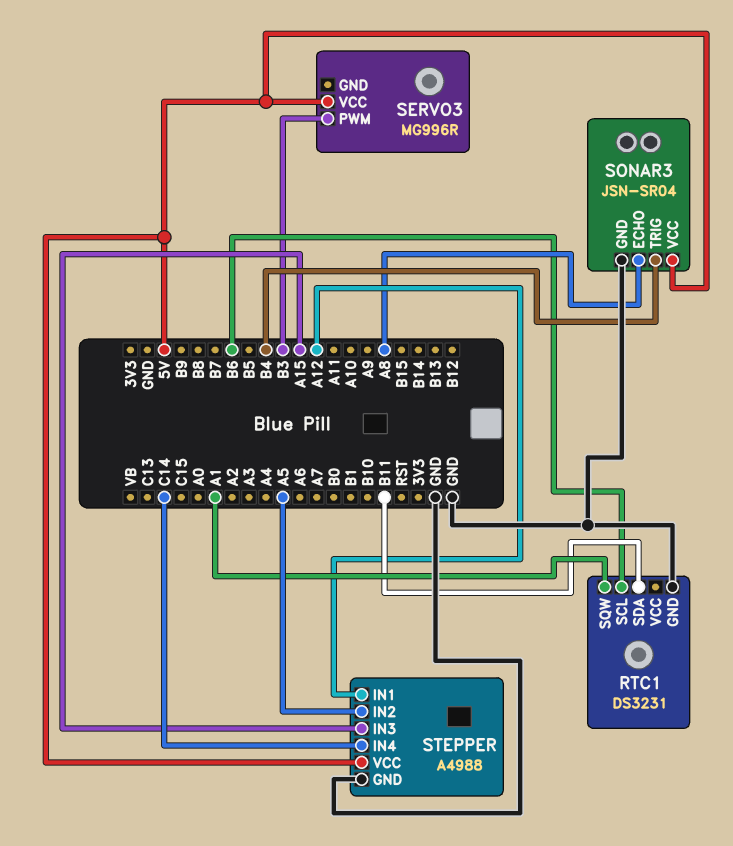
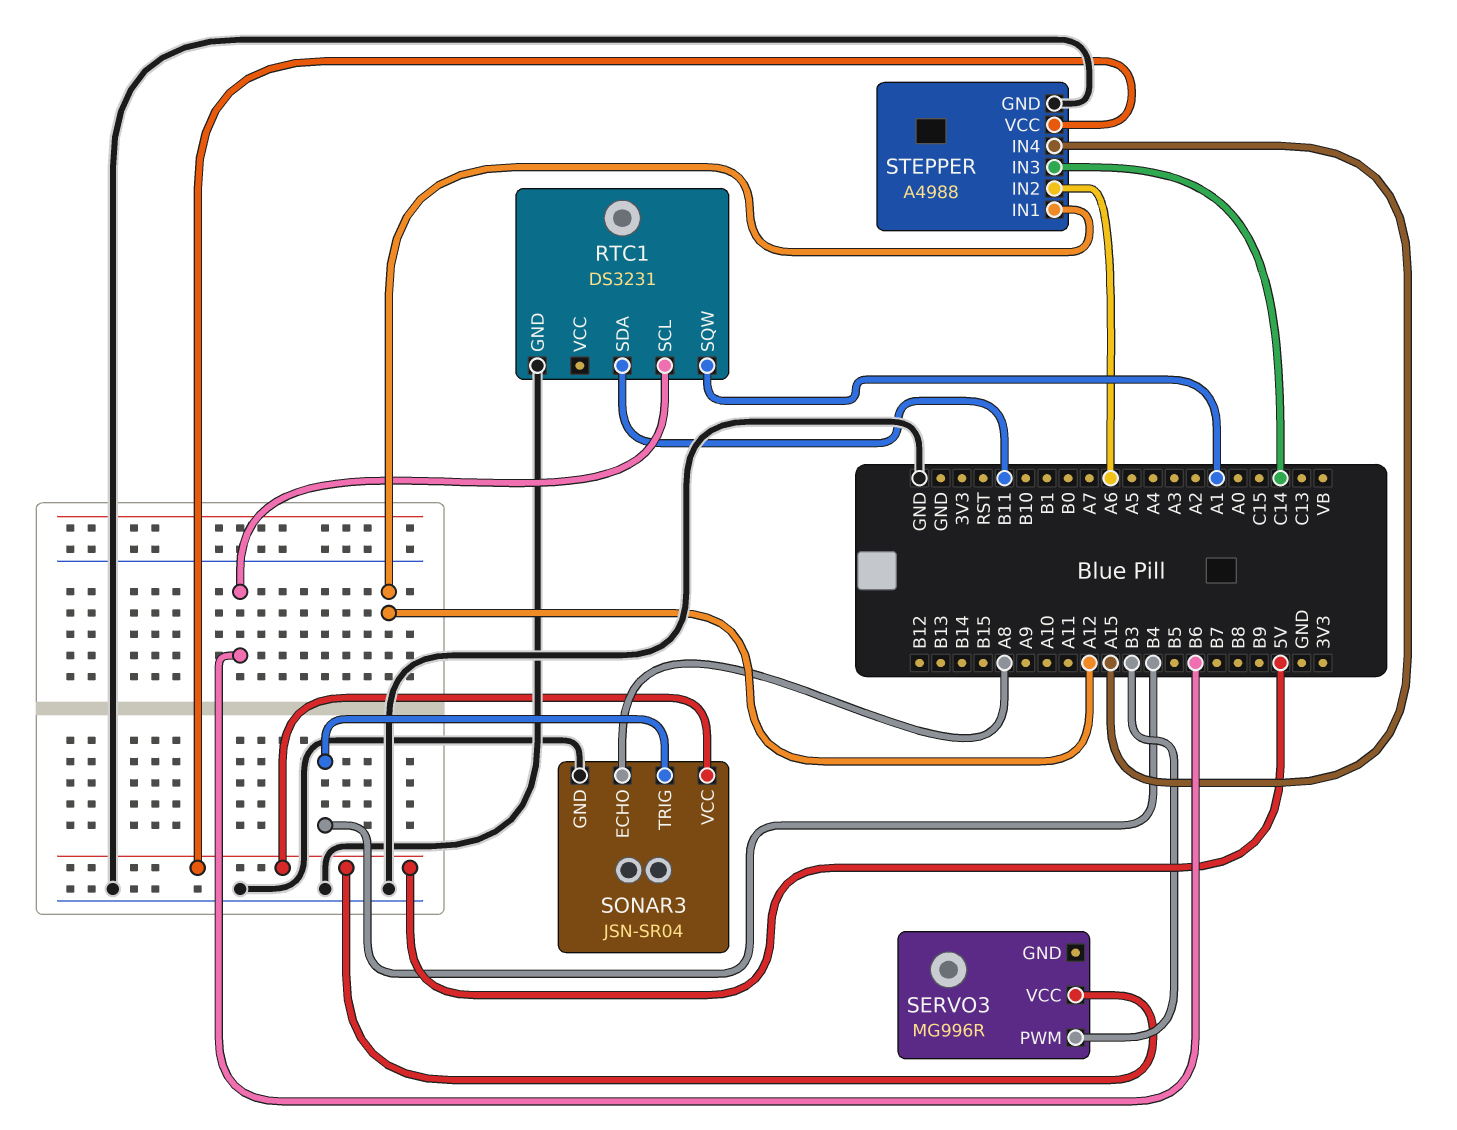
STEPPER pin IN2: A5 -> A6
STEPPER pin IN3: A15 -> C14
STEPPER pin IN4: C14 -> A15

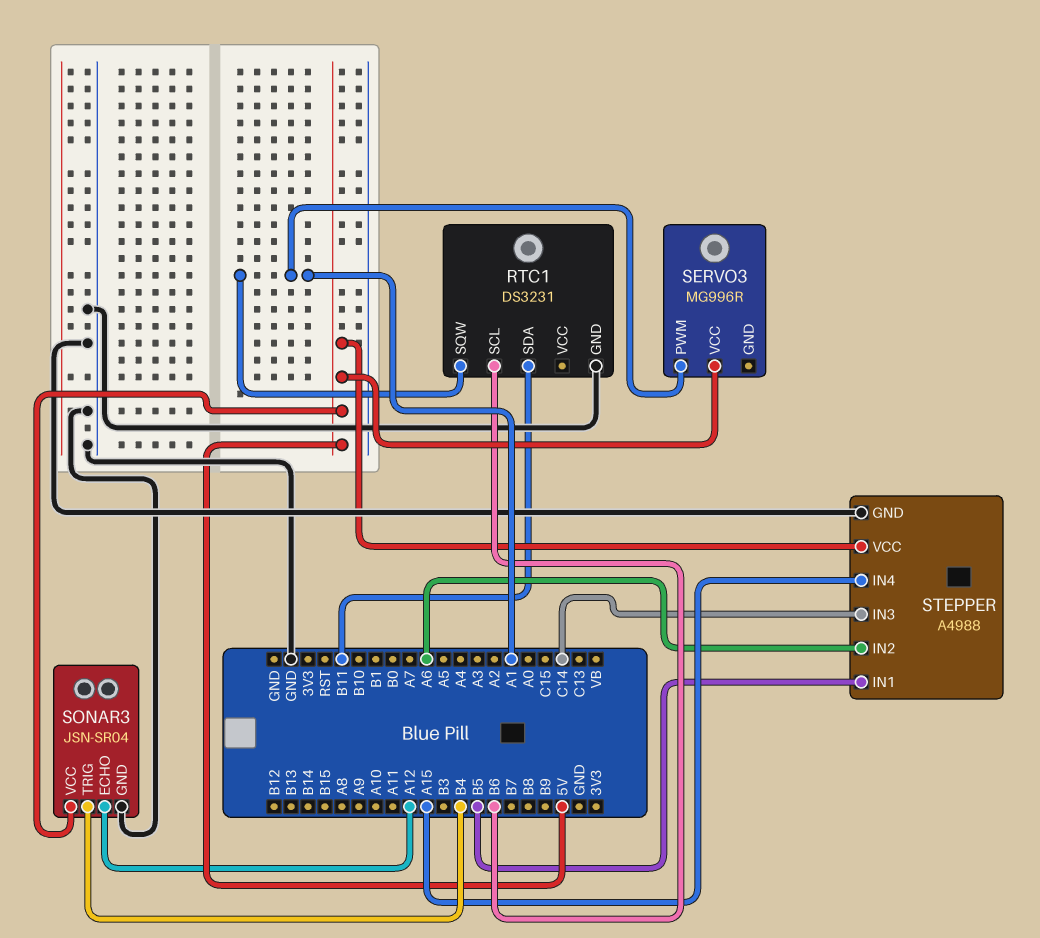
SERVO3 pin PWM: B3 -> A1
SONAR3 pin ECHO: A8 -> A12
STEPPER pin IN1: A12 -> B5

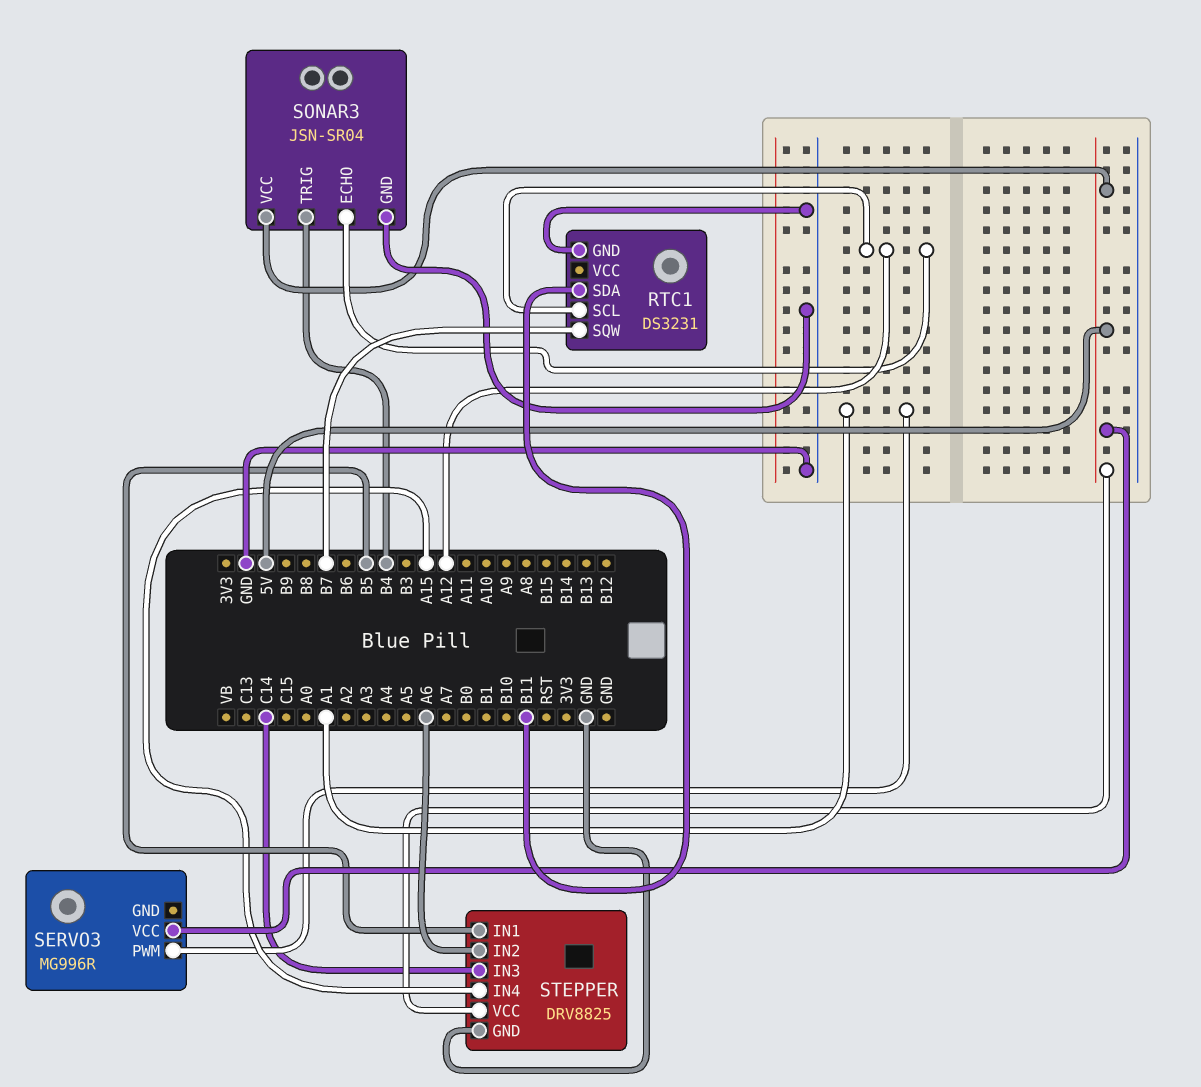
RTC1 pin SCL: B6 -> A12
RTC1 pin SQW: A1 -> B7
STEPPER: A4988 -> DRV8825

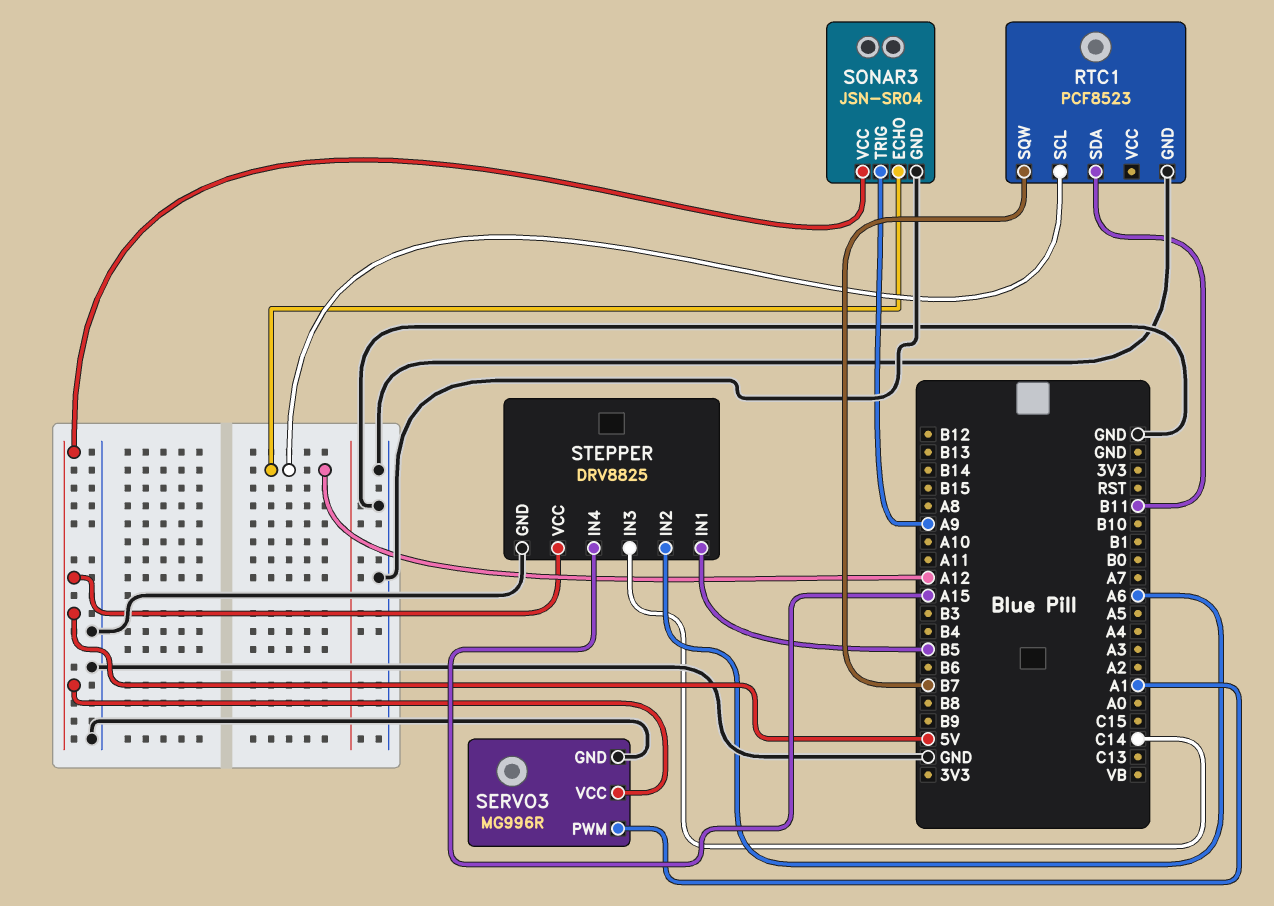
RTC1: DS3231 -> PCF8523
SERVO3 pin GND: none -> GND
SONAR3 pin TRIG: B4 -> A9

